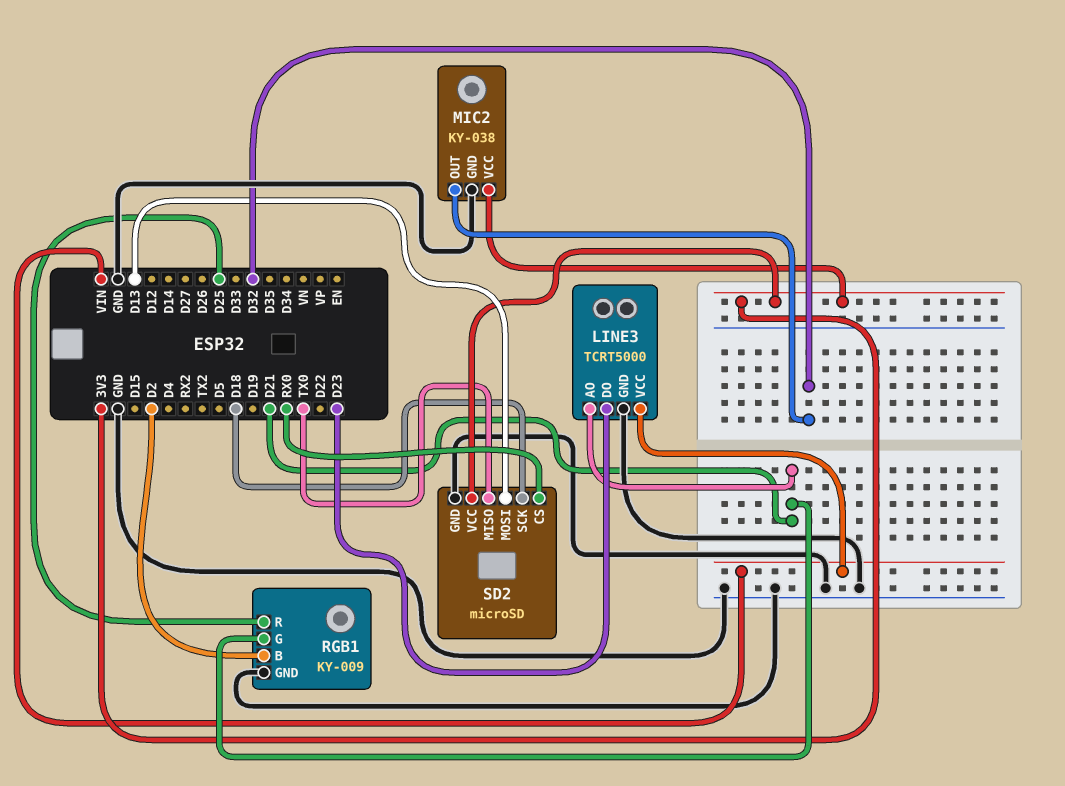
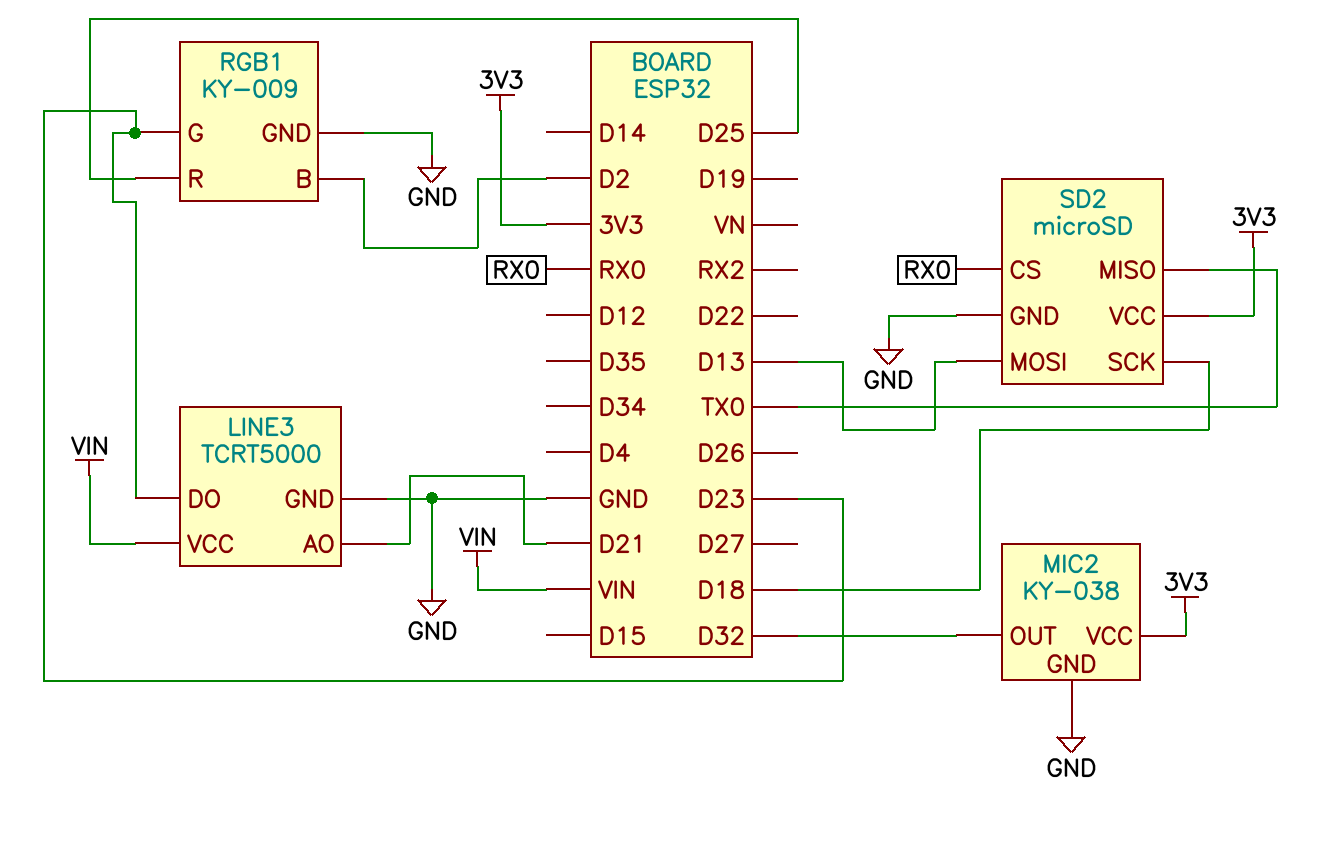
RGB1 pin G: D21 -> D23

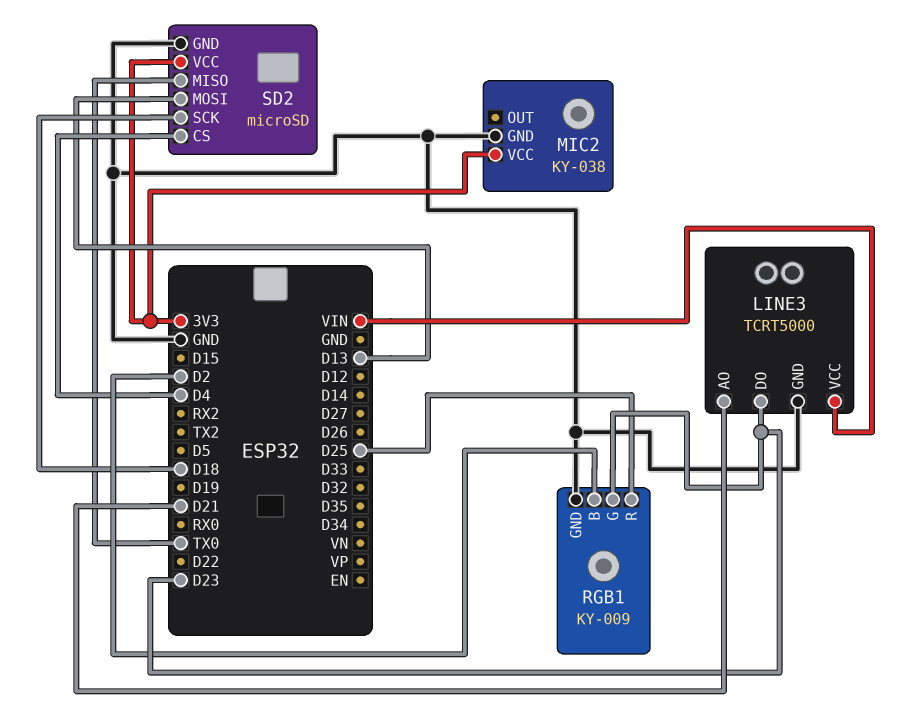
MIC2 pin OUT: D32 -> none
SD2 pin CS: RX0 -> D4

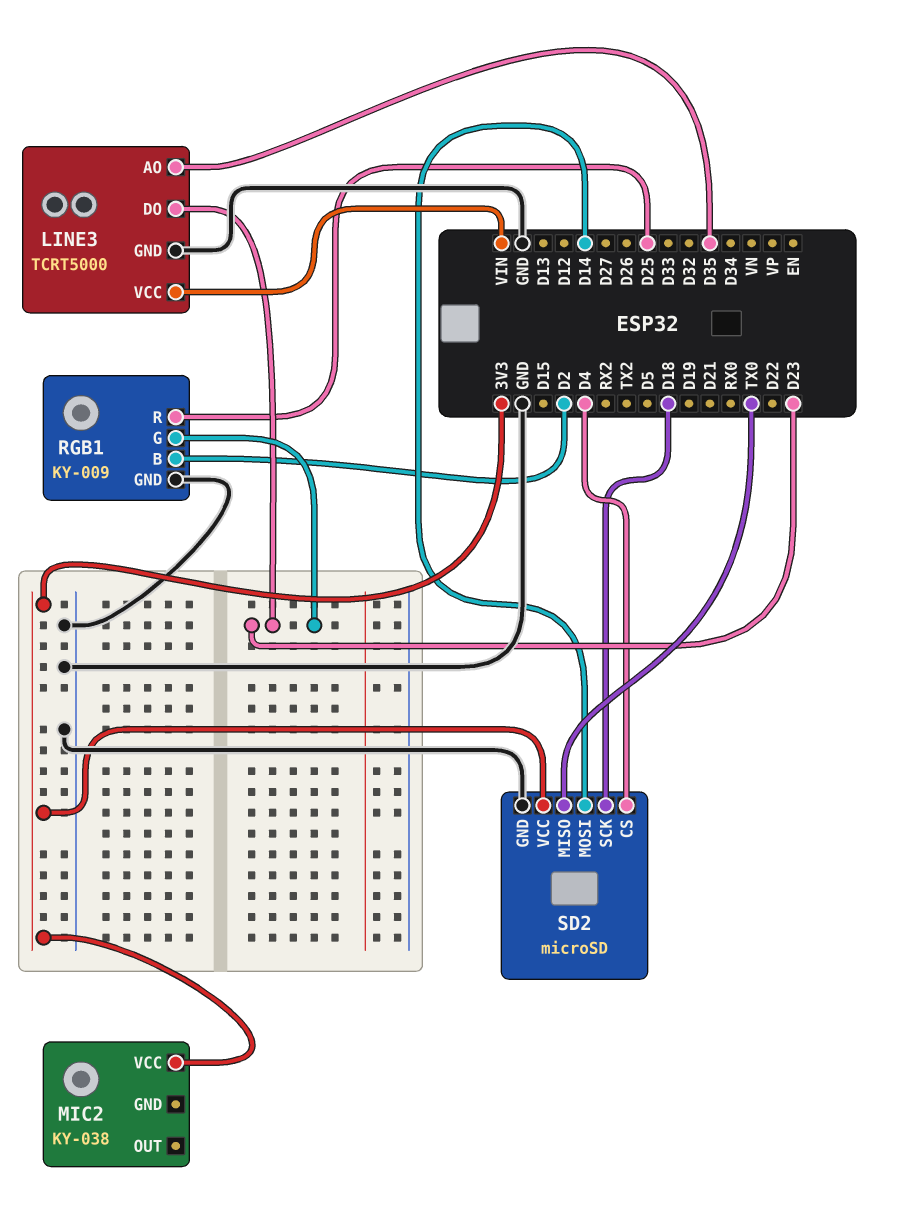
LINE3 pin AO: D21 -> D35
MIC2 pin GND: GND -> none
SD2 pin MOSI: D13 -> D14

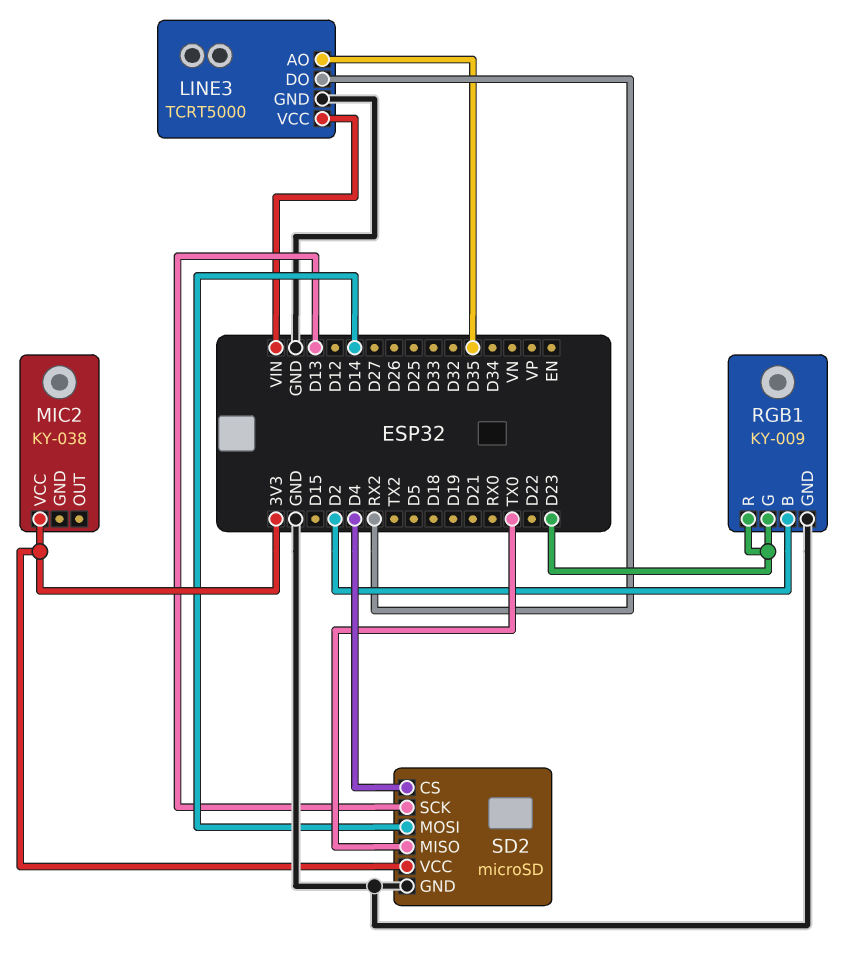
LINE3 pin DO: D23 -> RX2
RGB1 pin R: D25 -> D23
SD2 pin SCK: D18 -> D13

